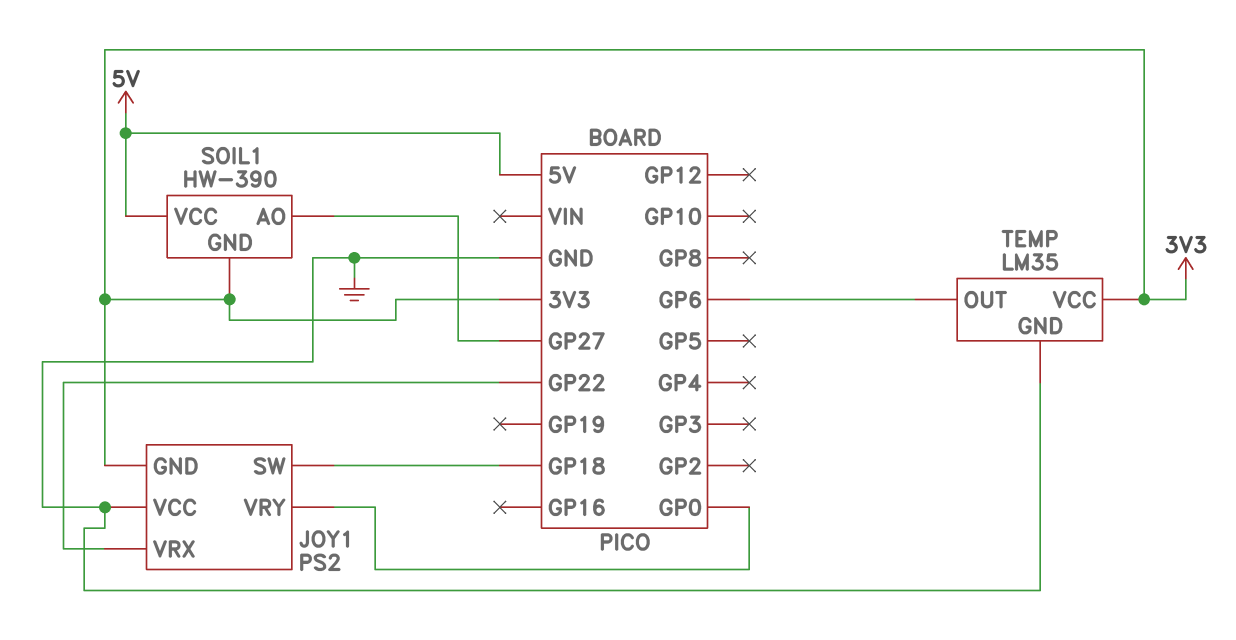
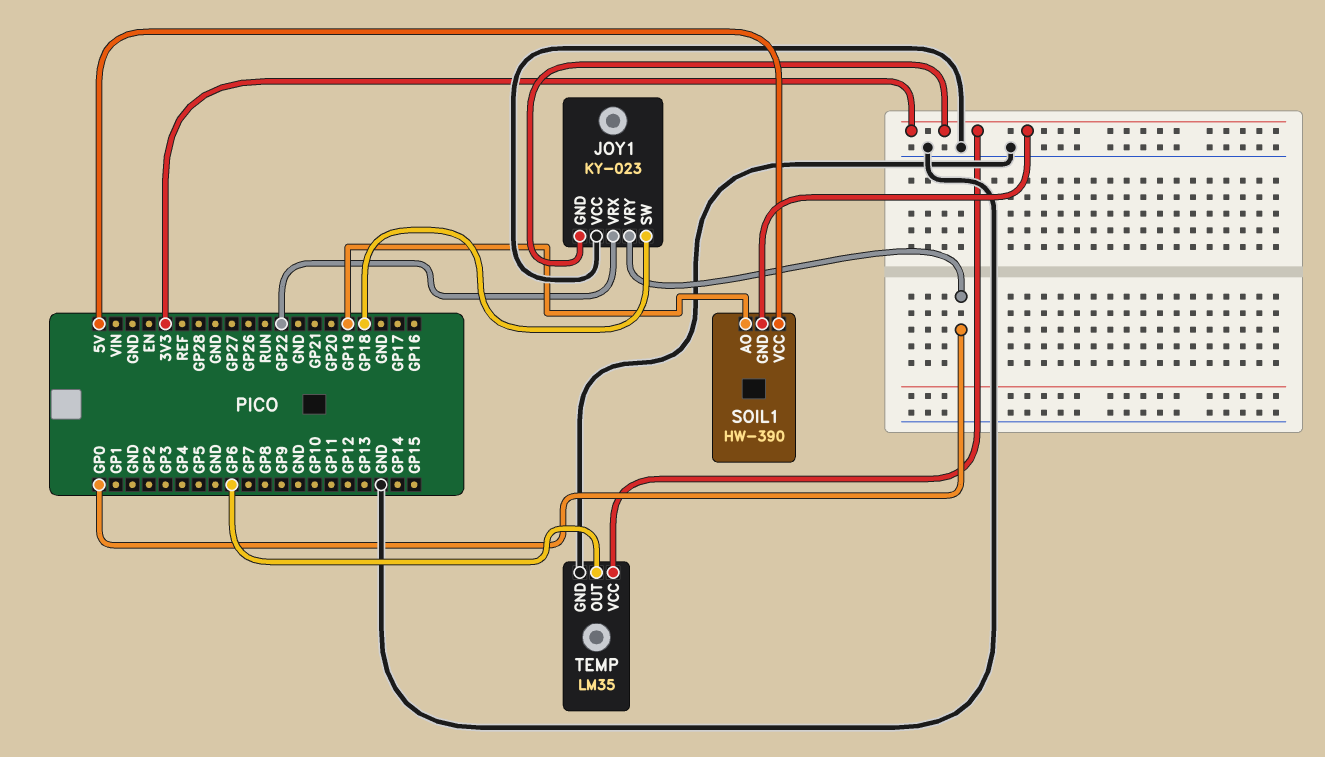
JOY1: PS2 -> KY-023
SOIL1 pin AO: GP27 -> GP19

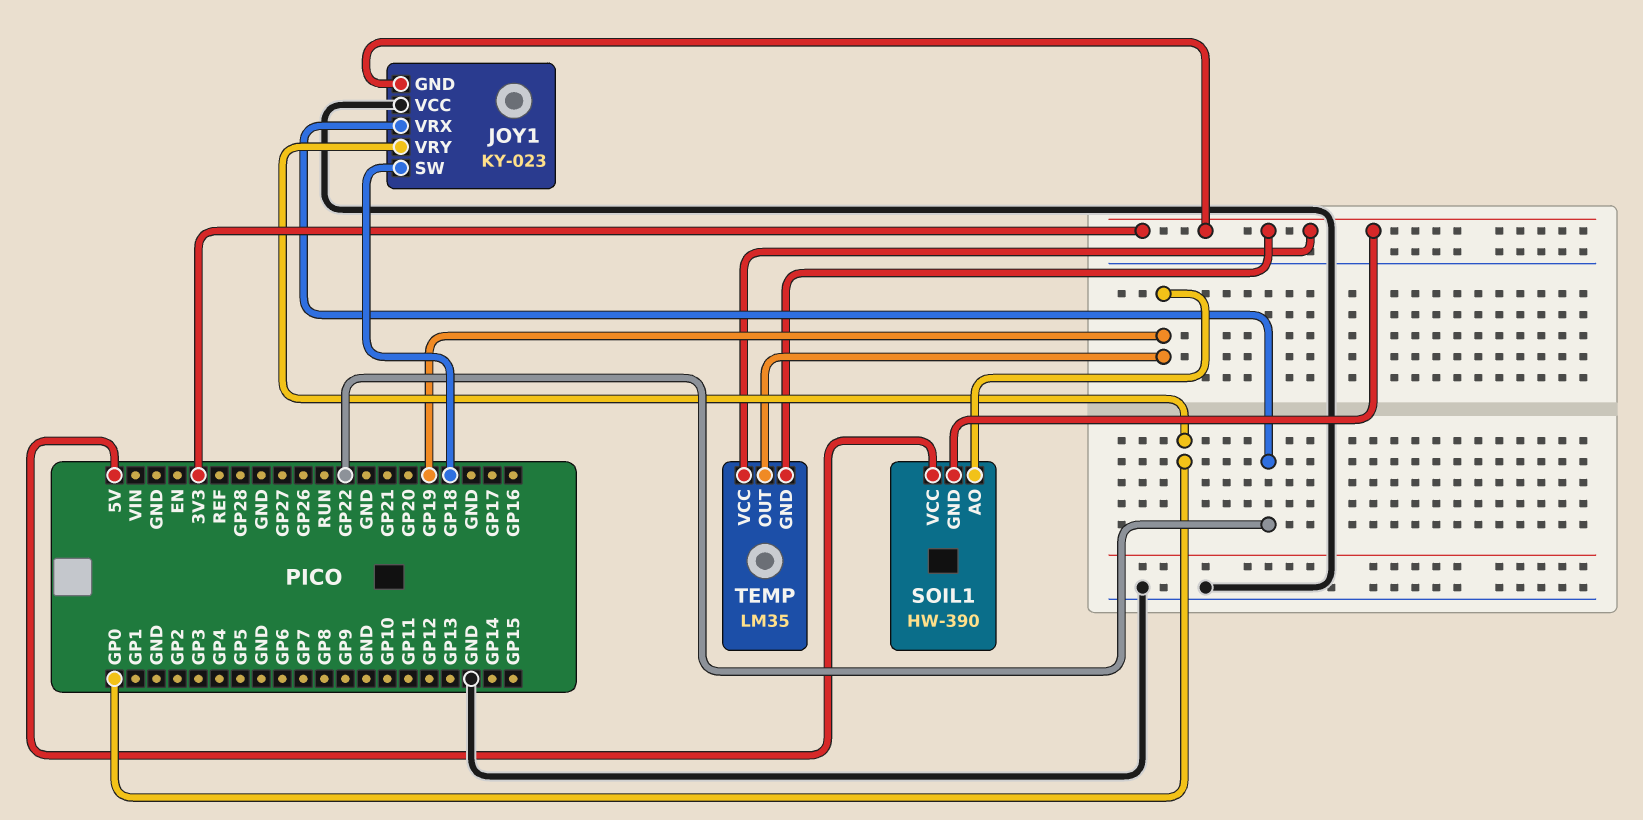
TEMP pin GND: GND -> 3V3
TEMP pin OUT: GP6 -> GP19

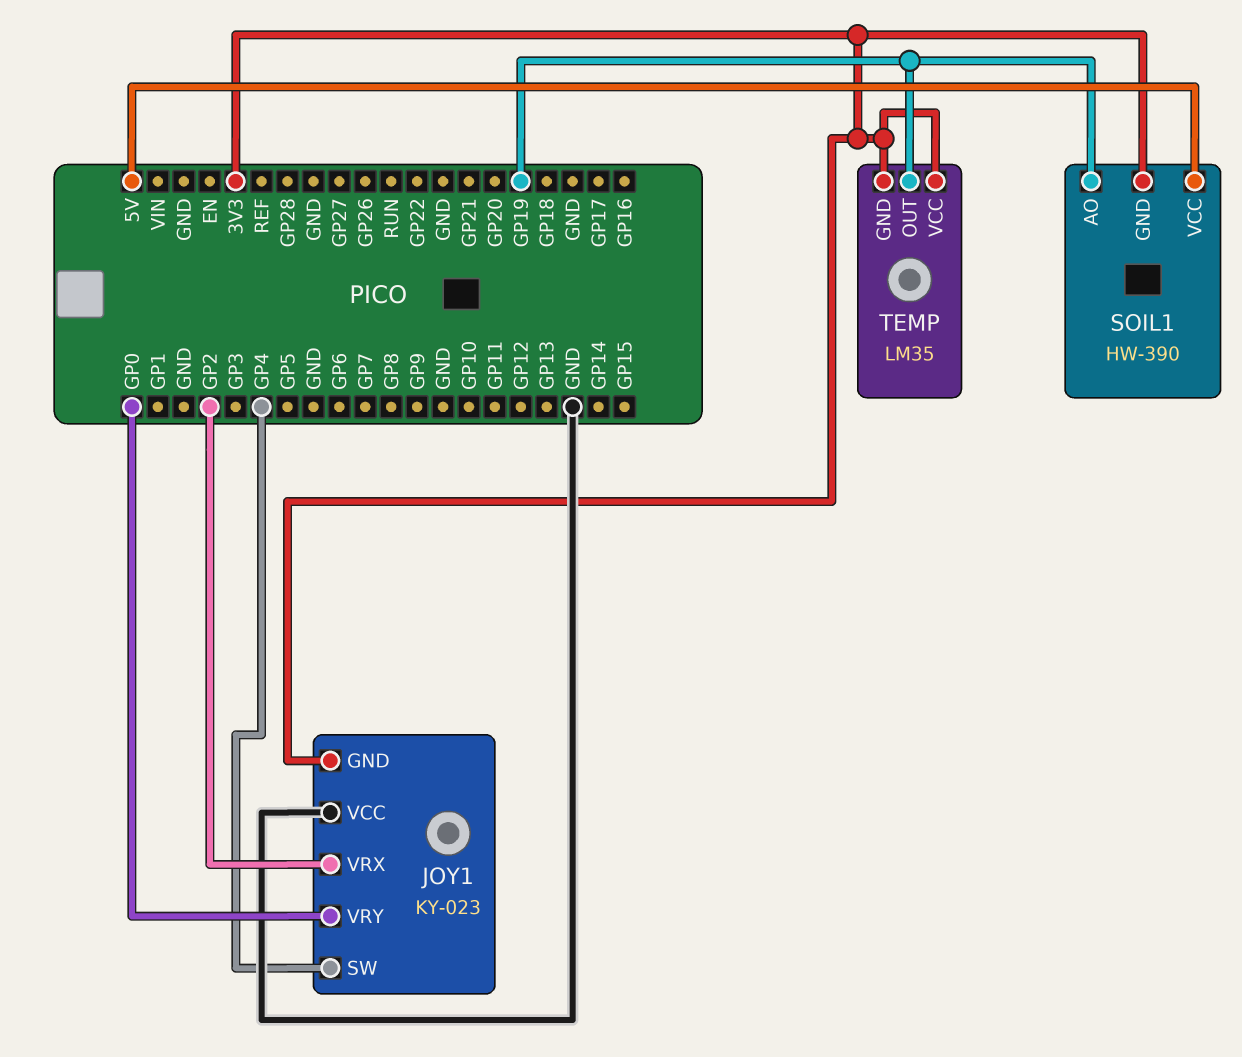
JOY1 pin SW: GP18 -> GP4
JOY1 pin VRX: GP22 -> GP2

